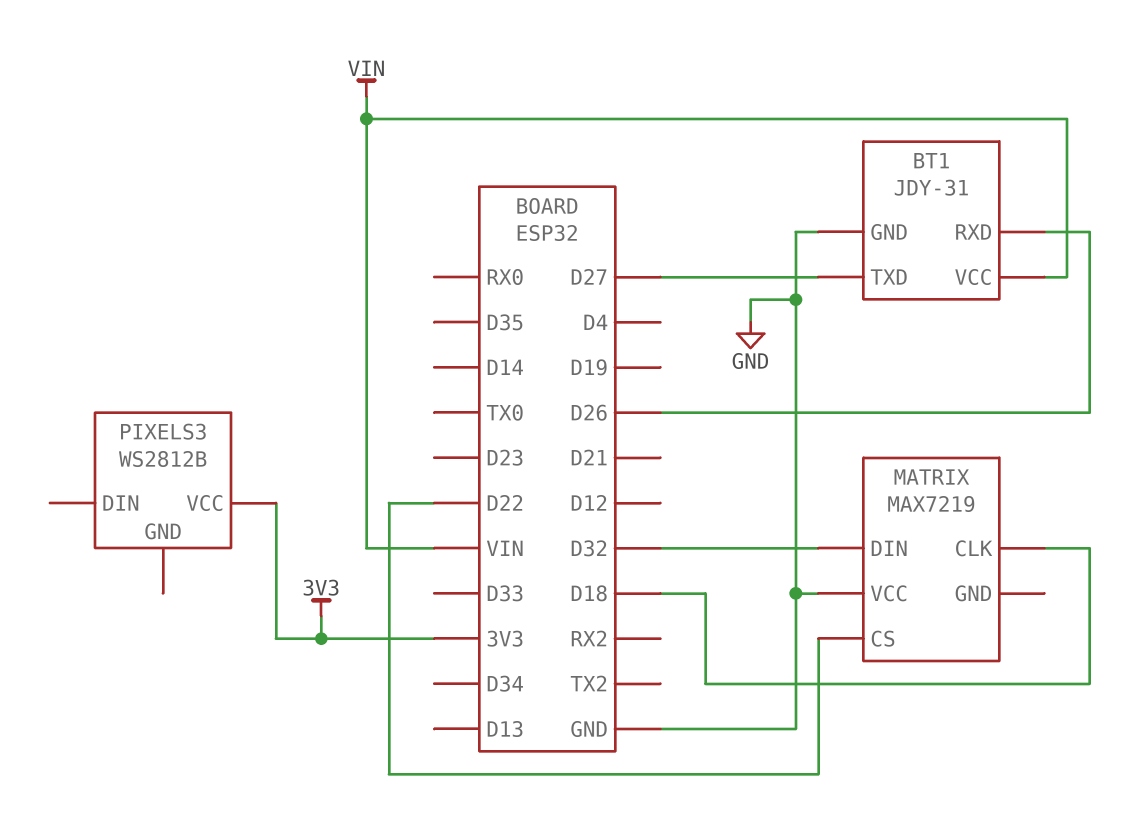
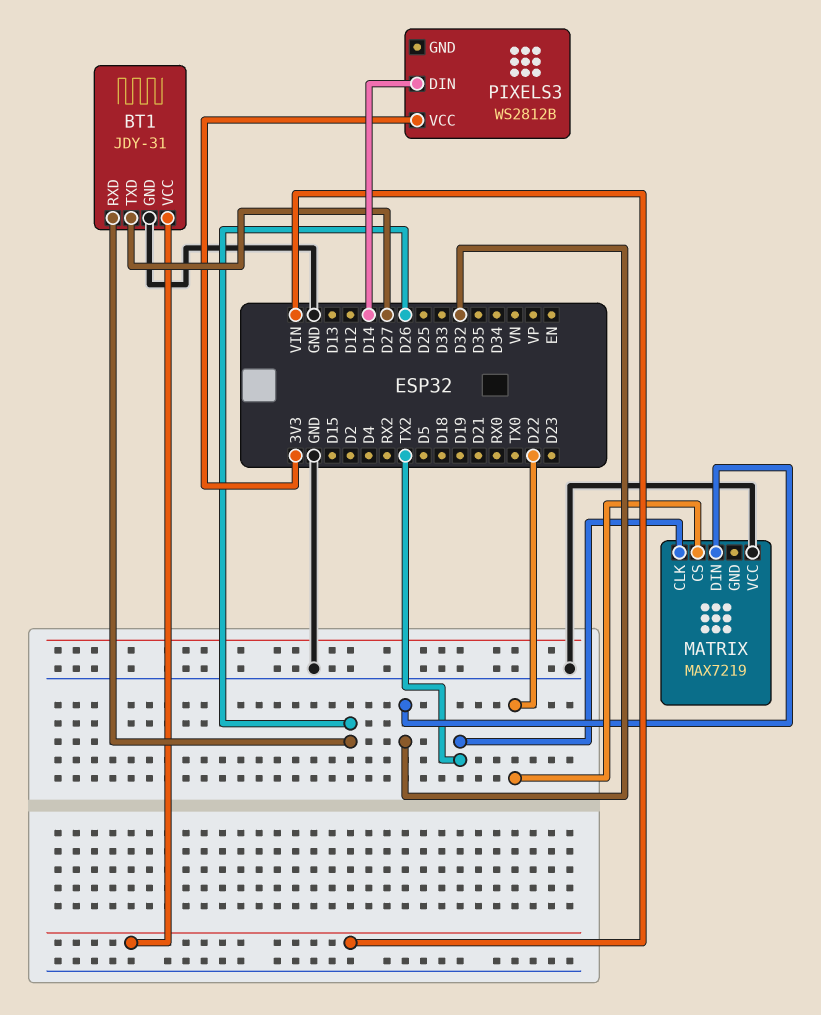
MATRIX pin CLK: D18 -> TX2
PIXELS3 pin DIN: none -> D14

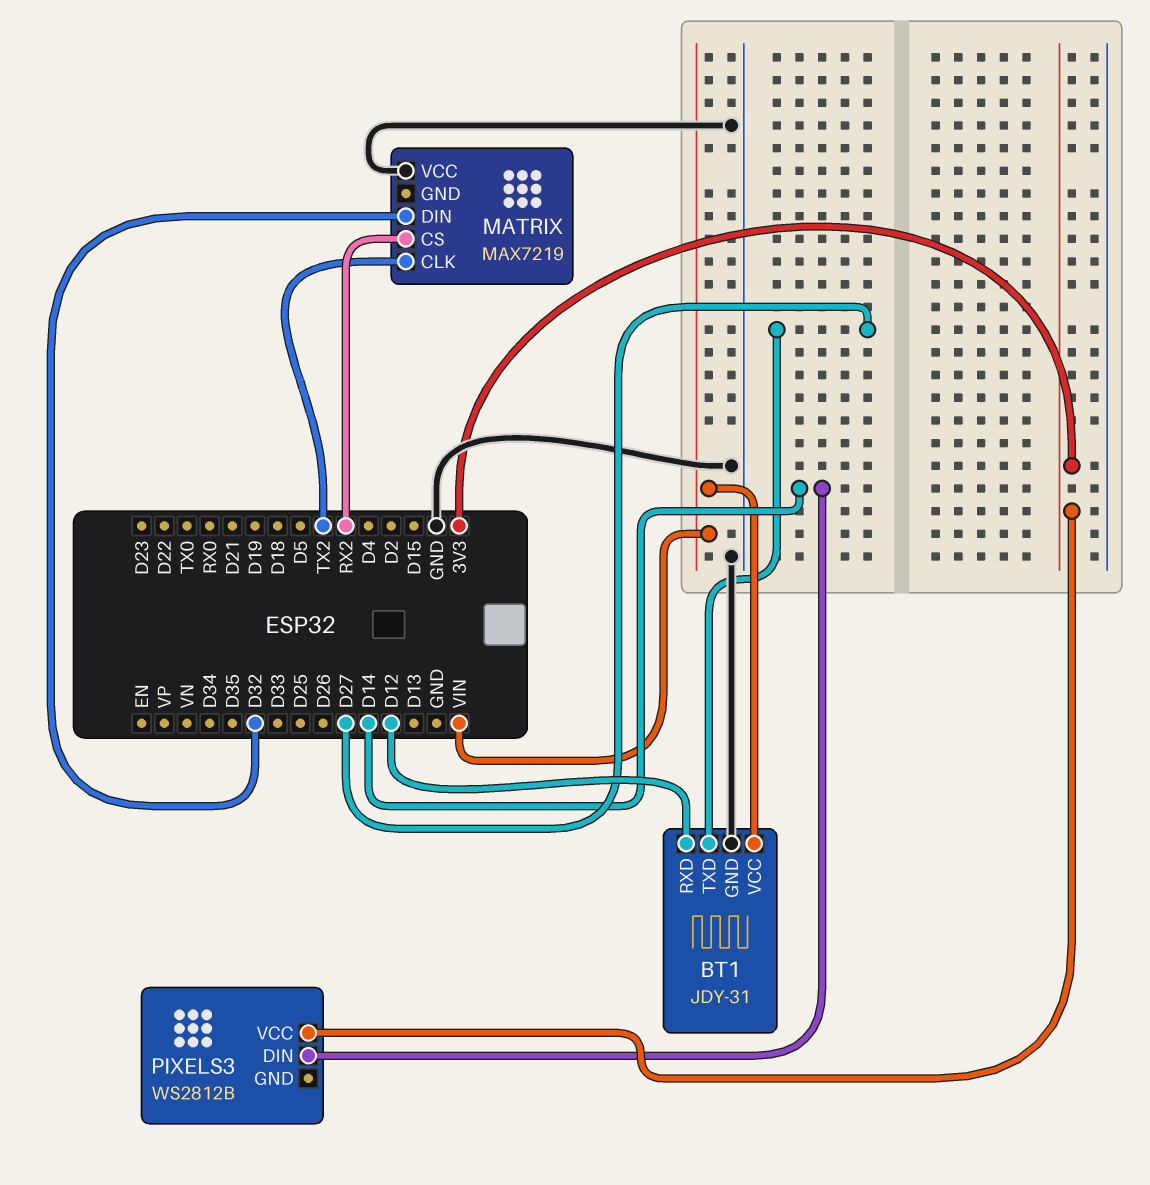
BT1 pin RXD: D26 -> D12
MATRIX pin CS: D22 -> RX2

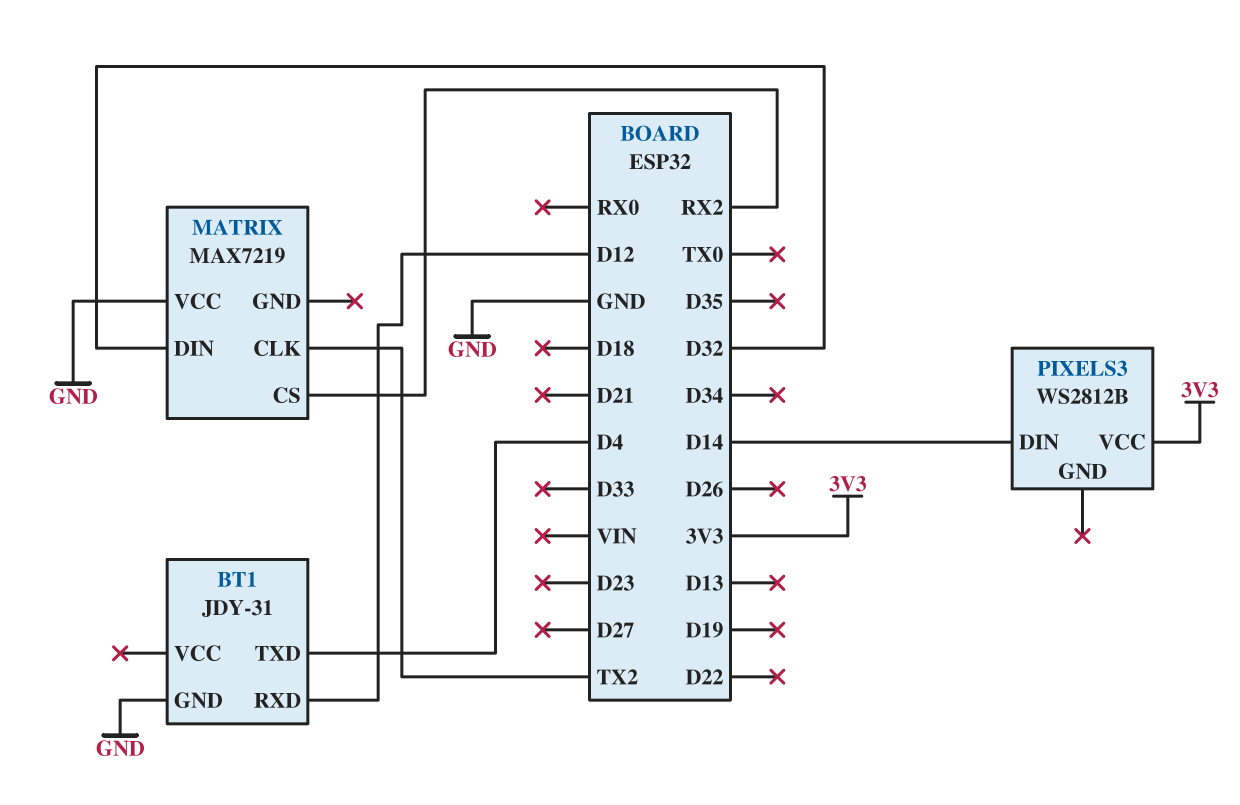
BT1 pin TXD: D27 -> D4
BT1 pin VCC: VIN -> none

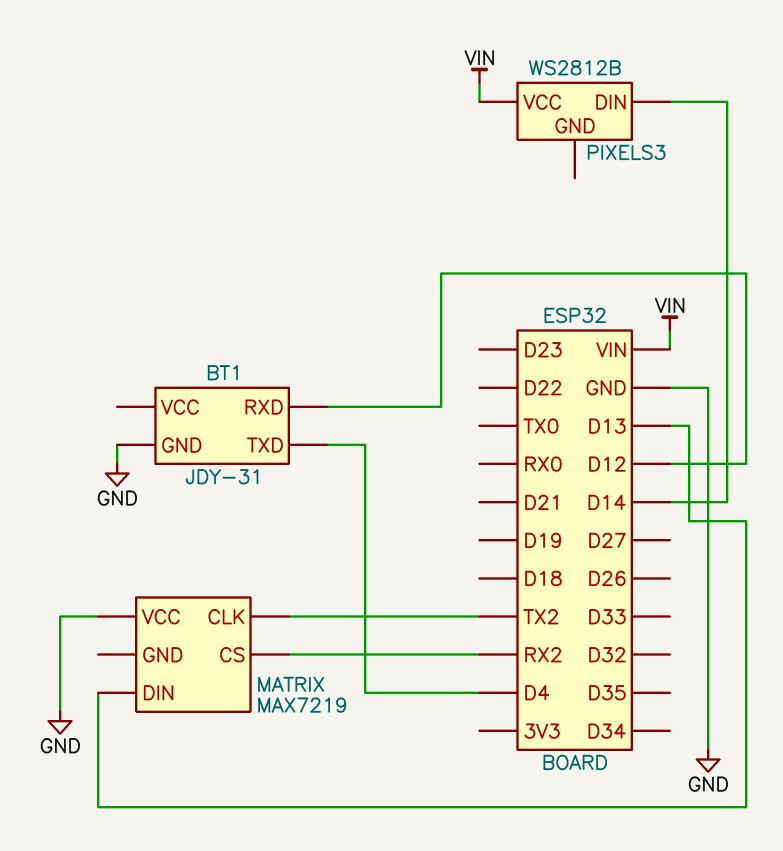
MATRIX pin DIN: D32 -> D13
PIXELS3 pin VCC: 3V3 -> VIN

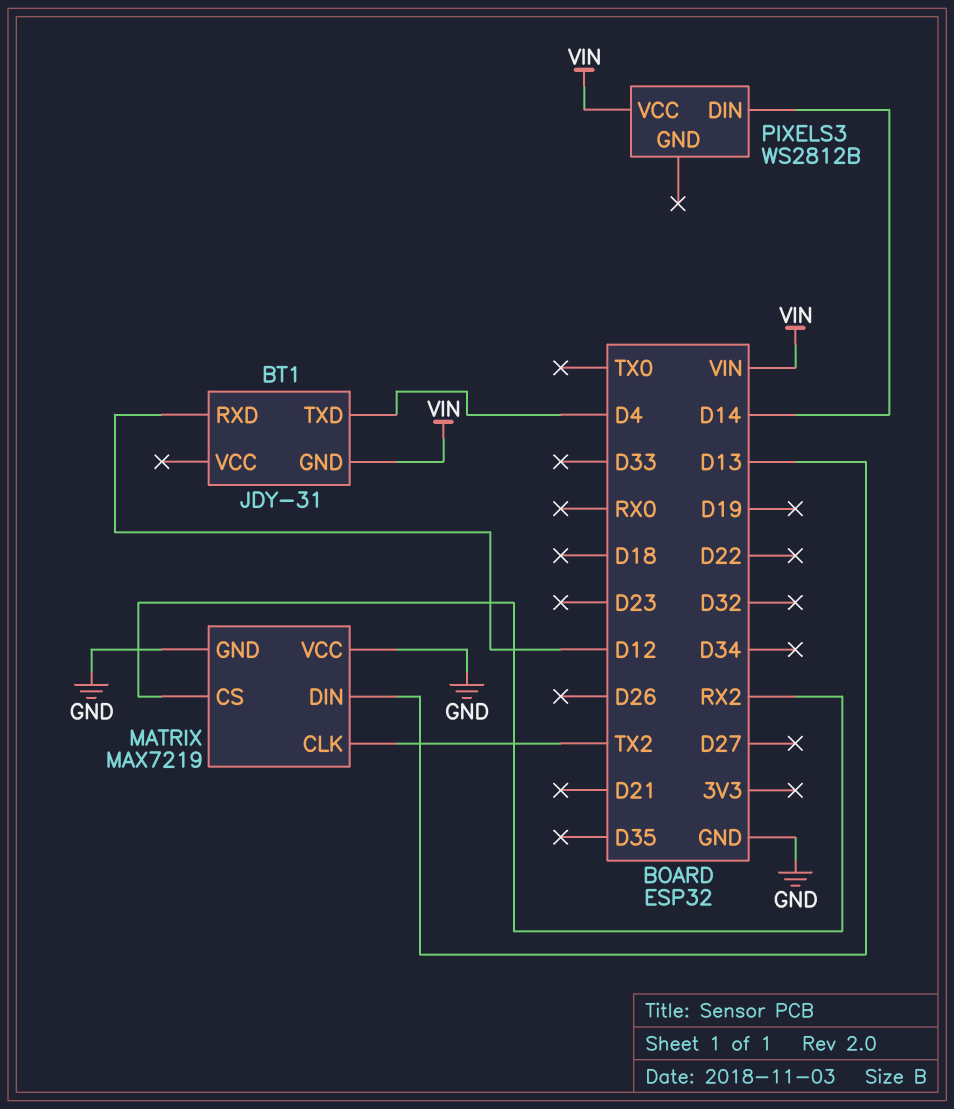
BT1 pin GND: GND -> VIN
MATRIX pin GND: none -> GND

